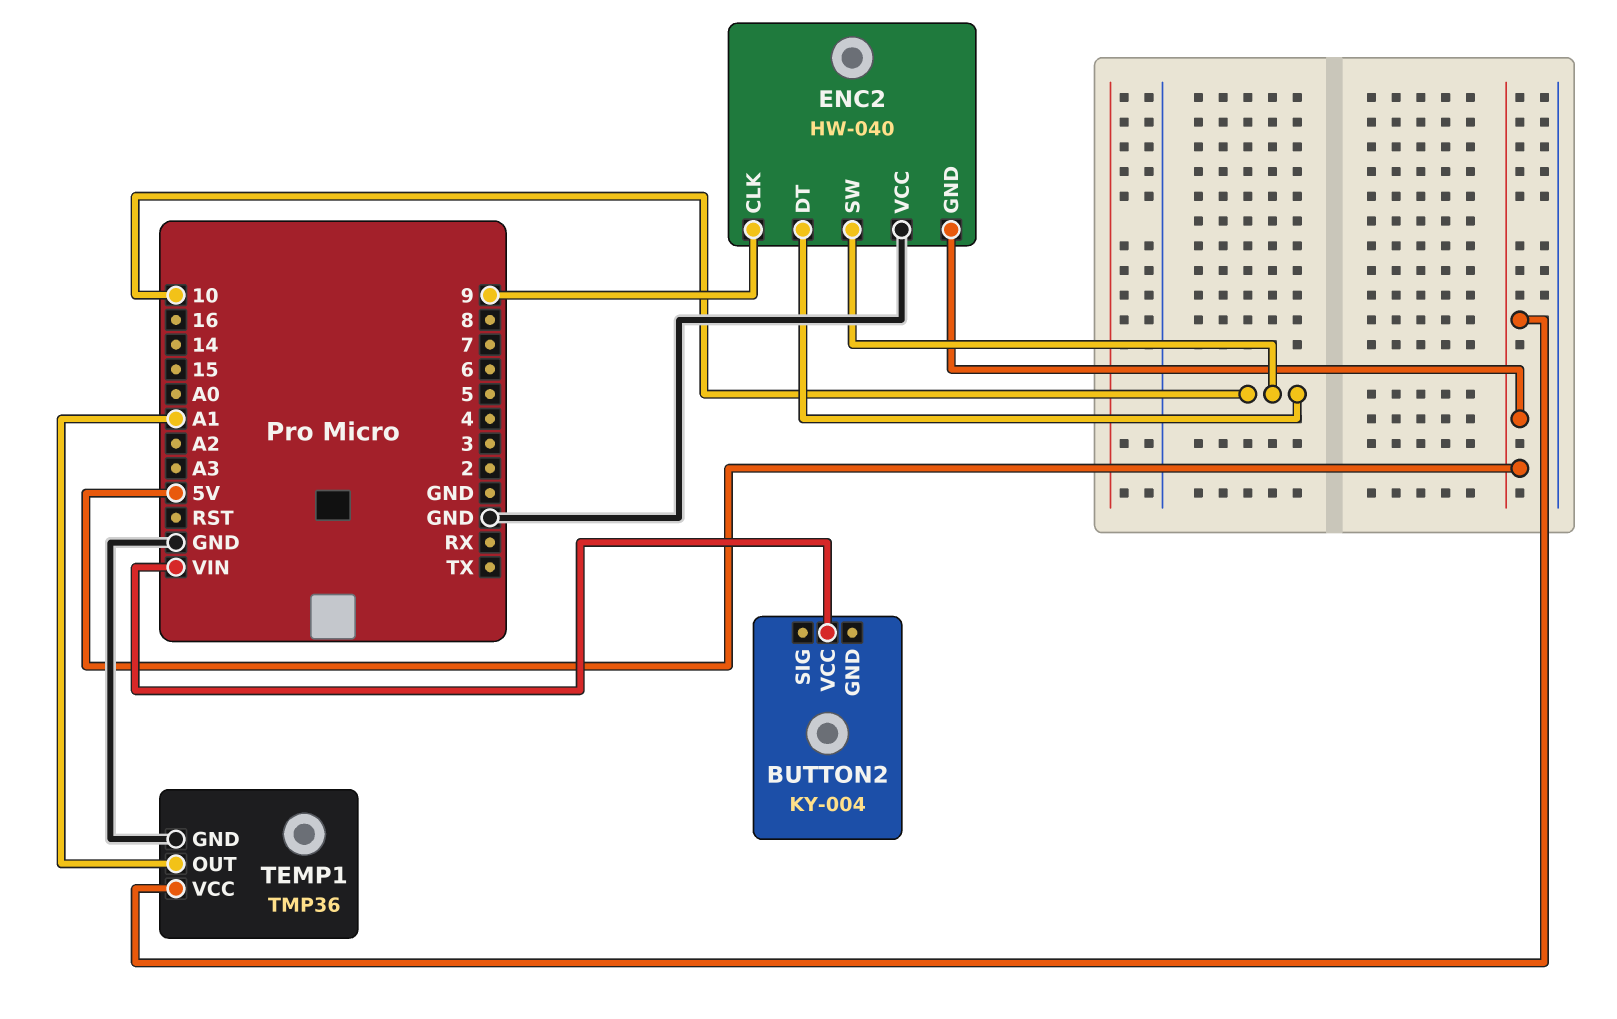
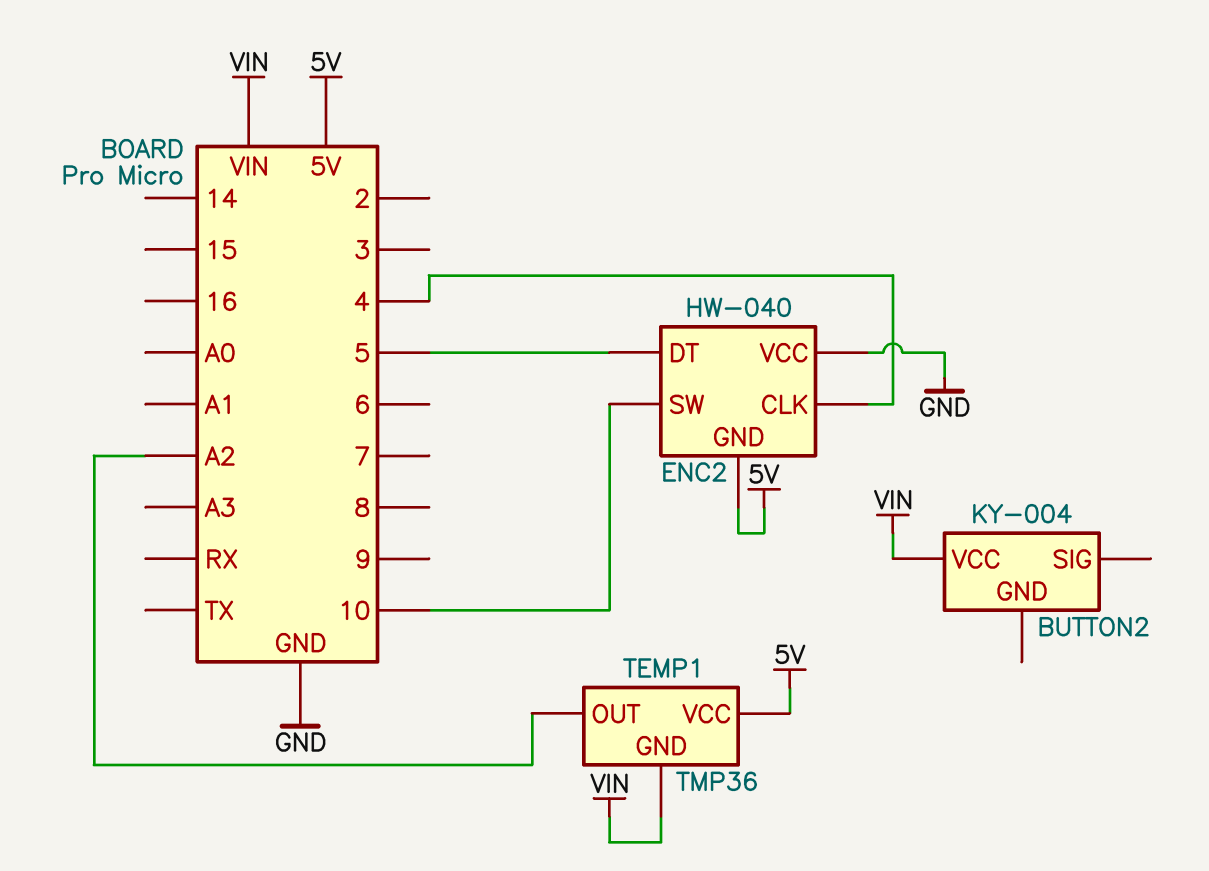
ENC2 pin CLK: 9 -> 4
ENC2 pin DT: 10 -> 5
TEMP1 pin GND: GND -> VIN
TEMP1 pin OUT: A1 -> A2

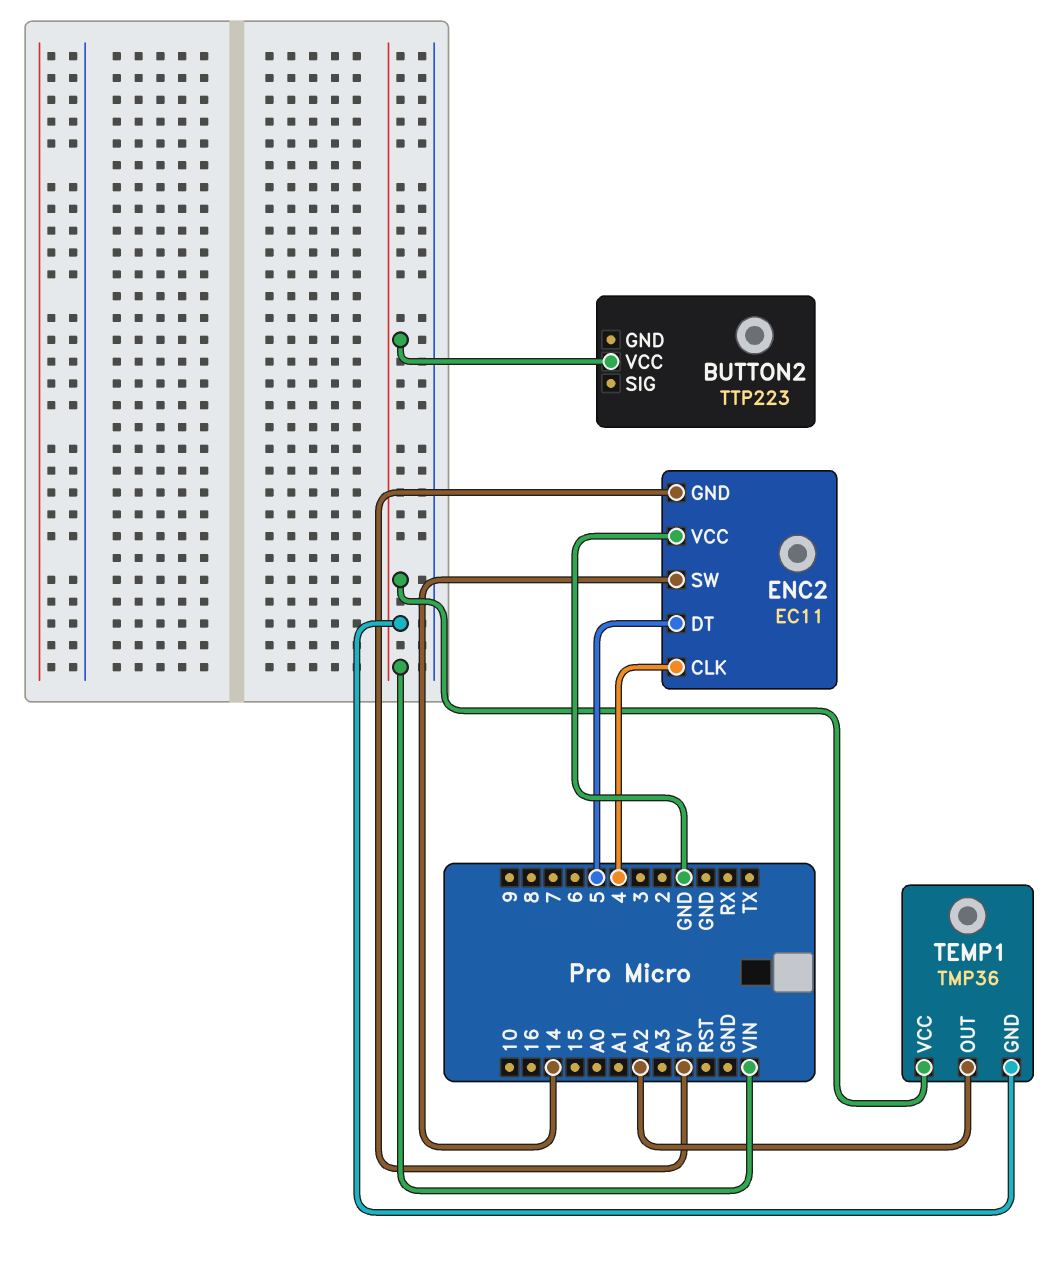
BUTTON2: KY-004 -> TTP223
ENC2: HW-040 -> EC11
ENC2 pin SW: 10 -> 14
TEMP1 pin VCC: 5V -> VIN

